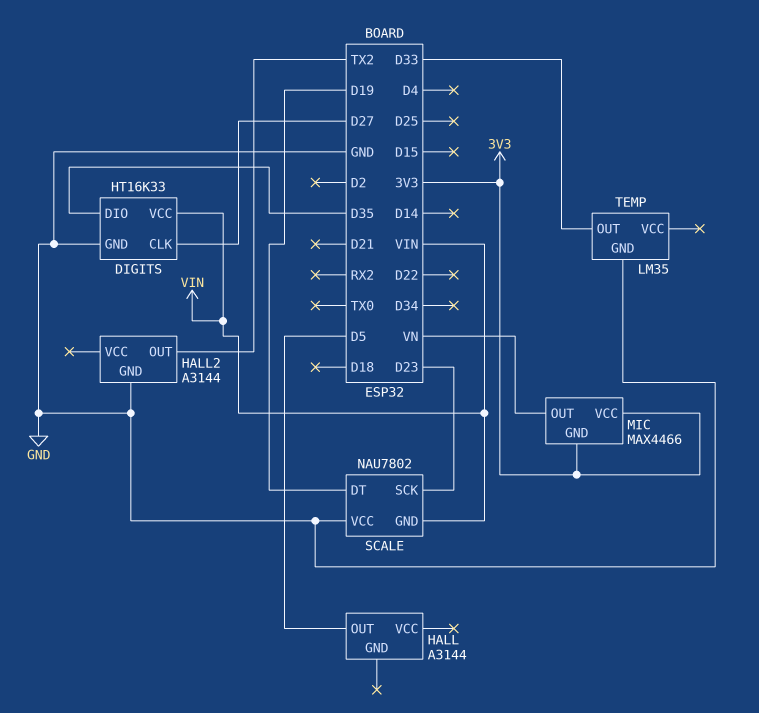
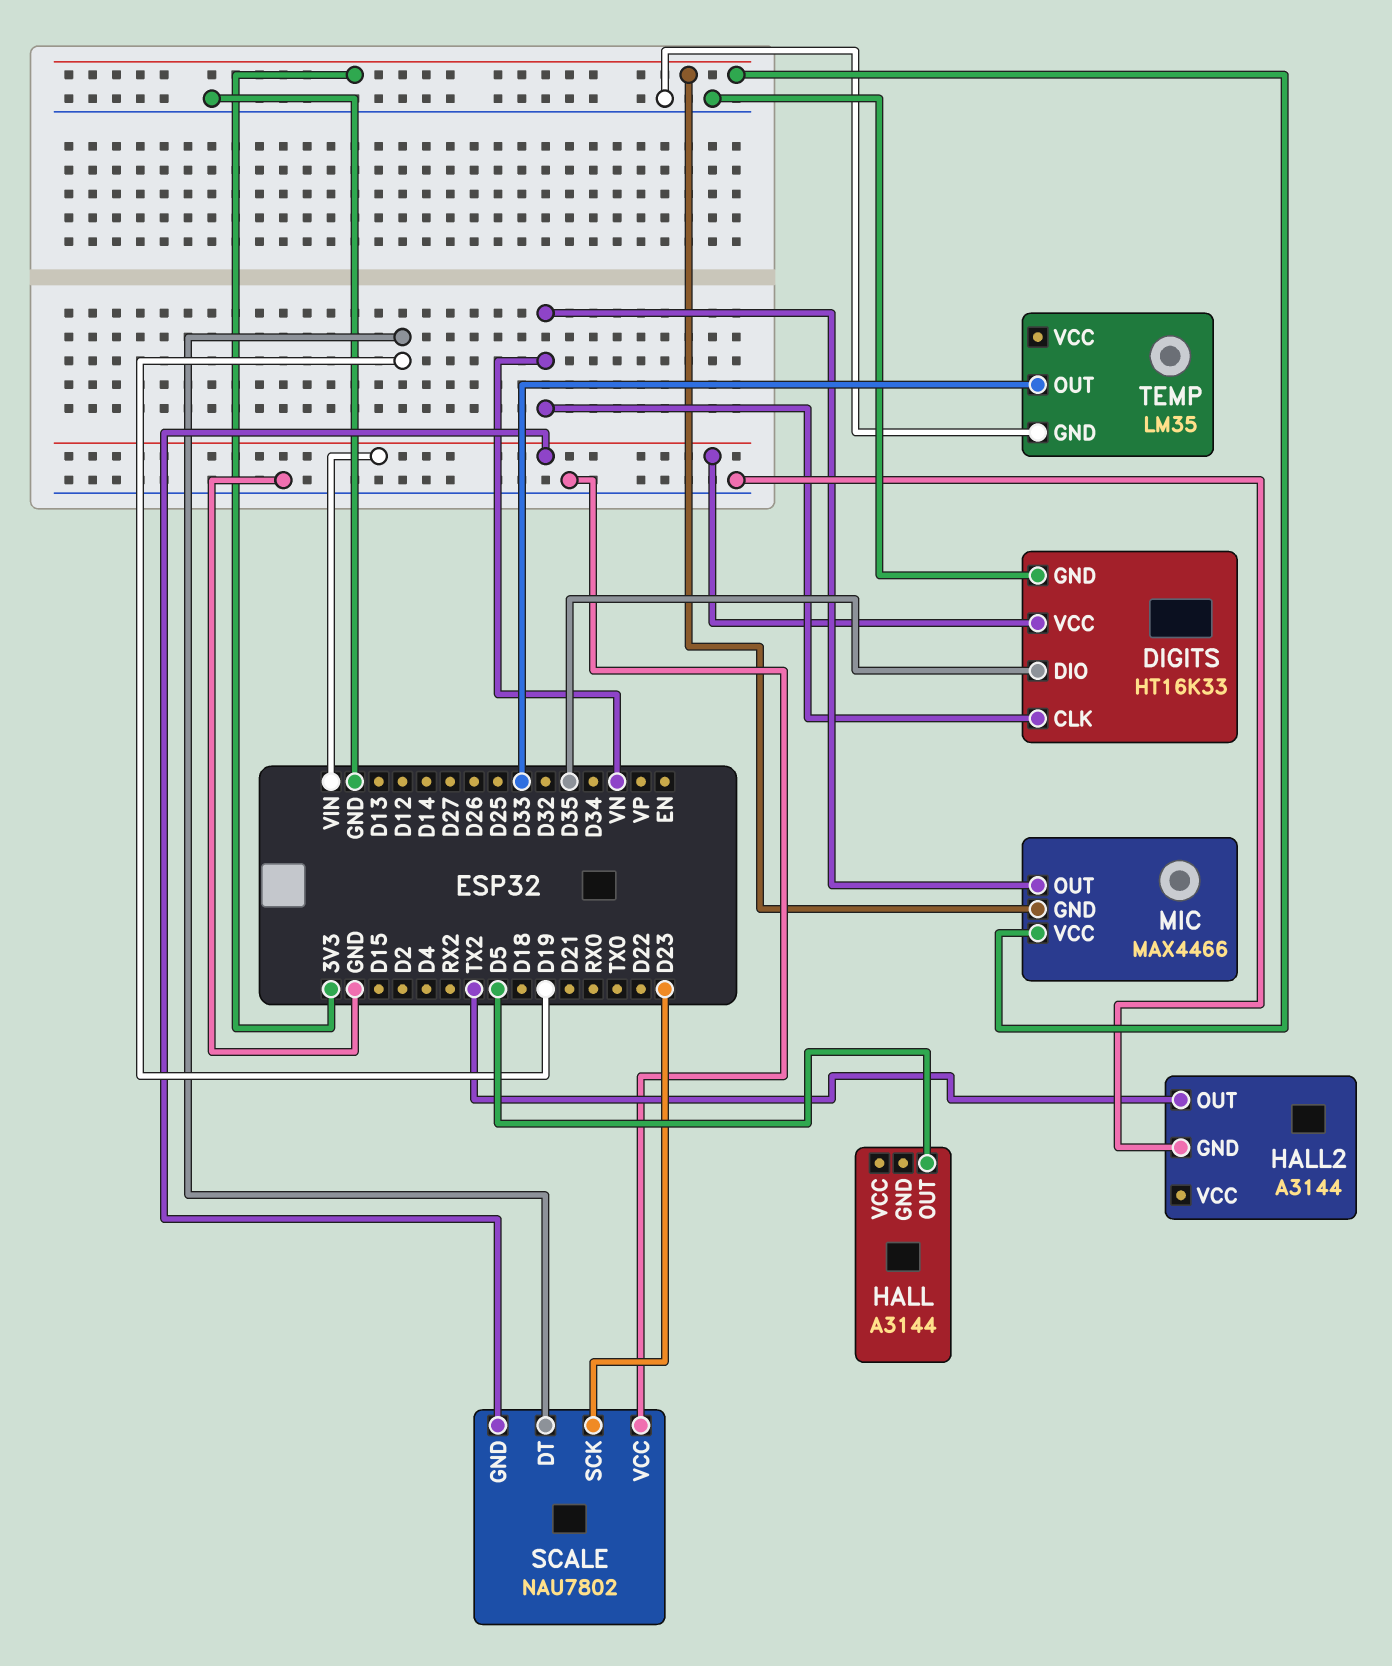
DIGITS pin CLK: D27 -> VN

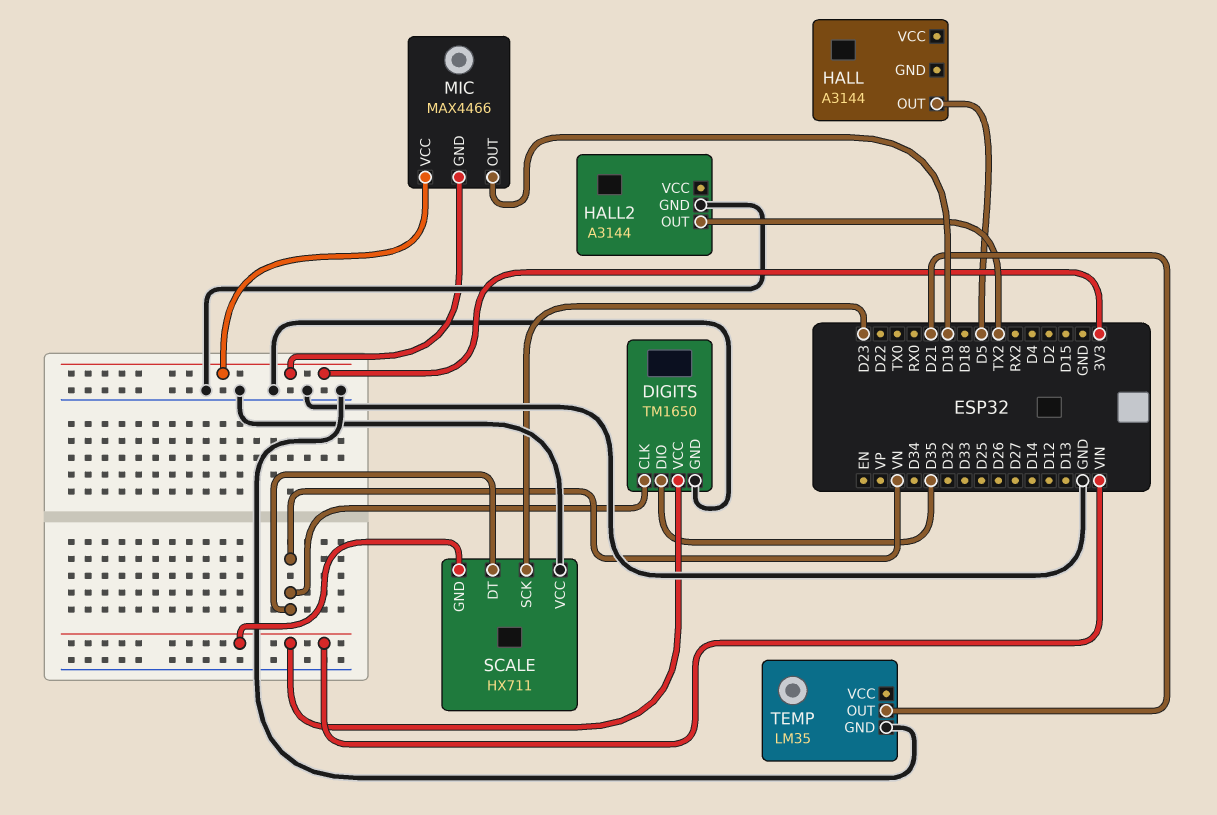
DIGITS: HT16K33 -> TM1650
MIC pin OUT: VN -> D19
SCALE: NAU7802 -> HX711
SCALE pin DT: D19 -> VN
TEMP pin OUT: D33 -> D21

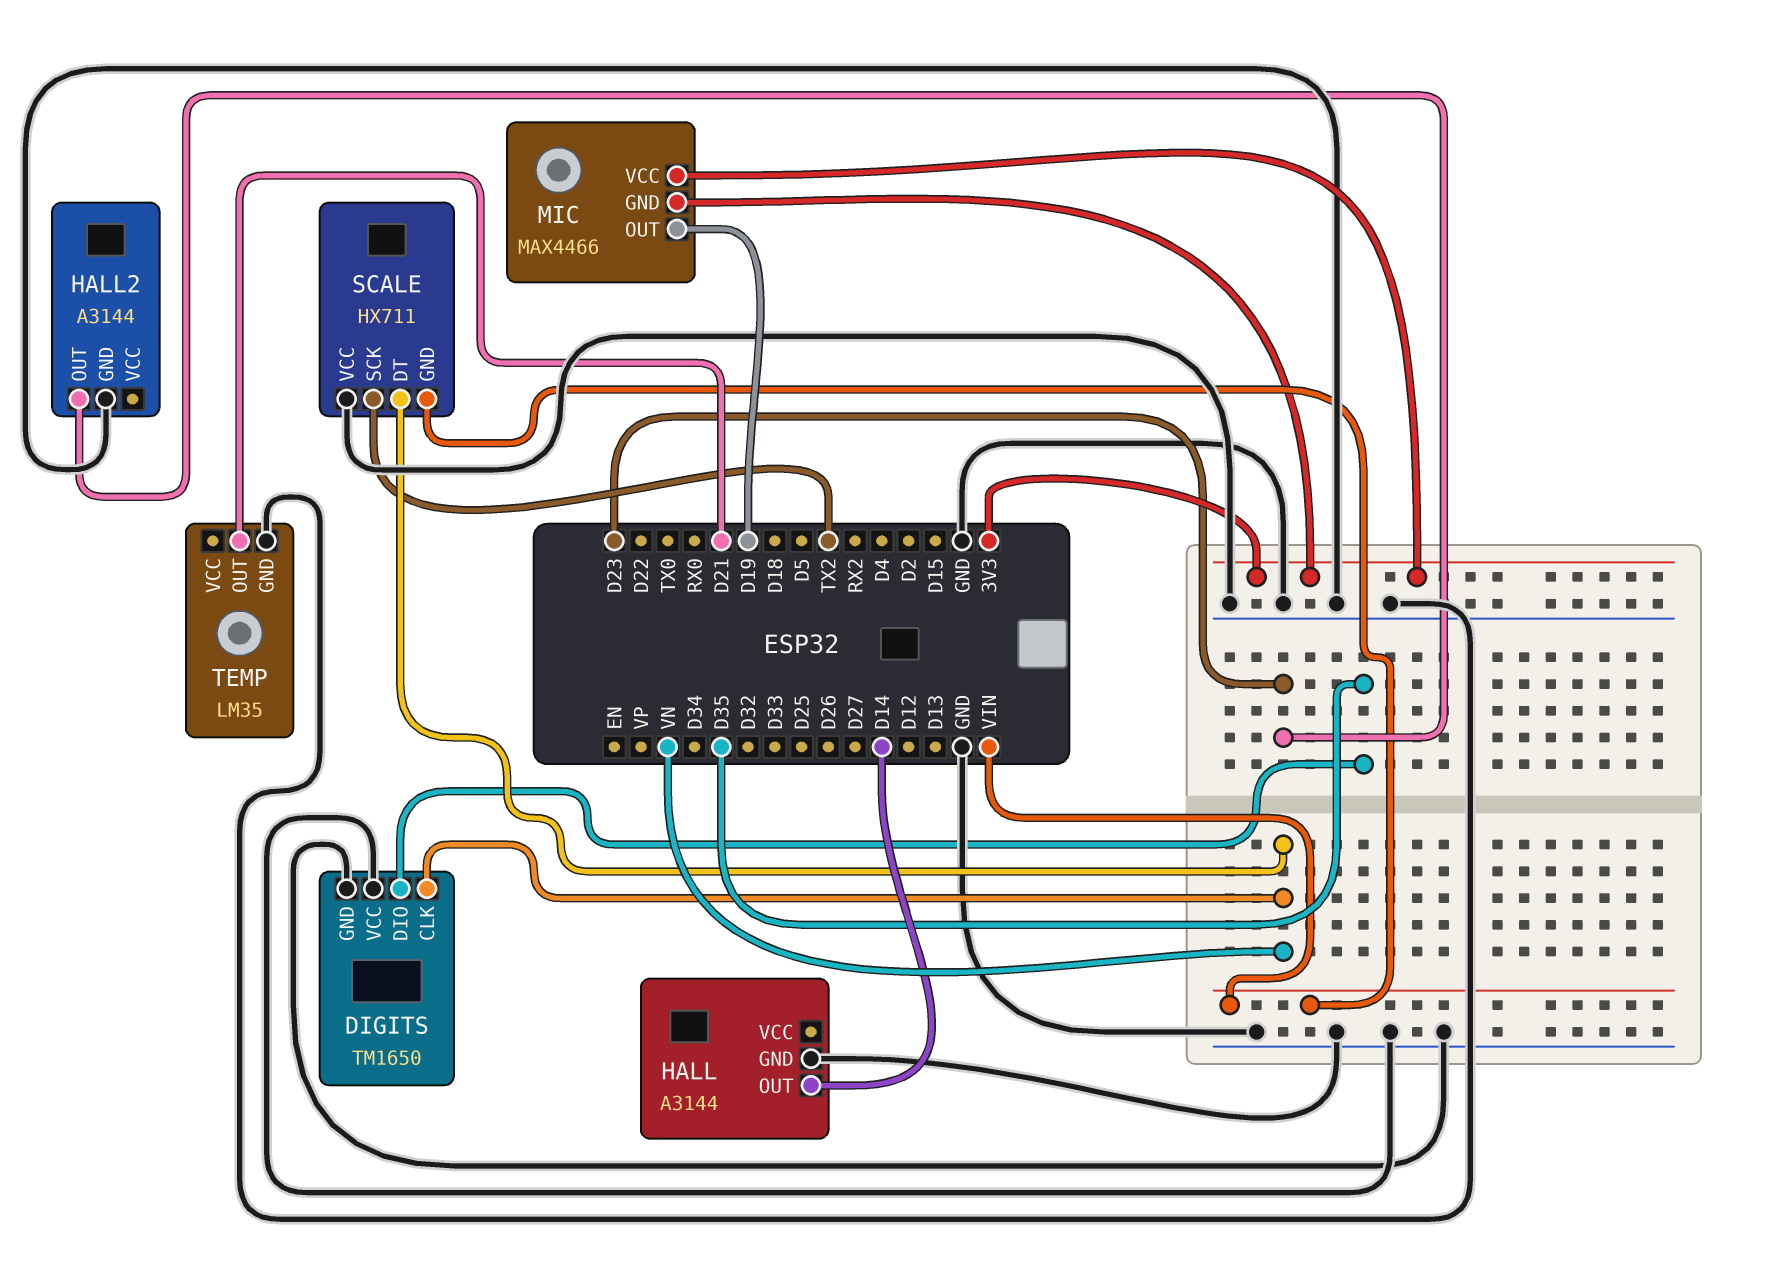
DIGITS pin VCC: VIN -> GND
HALL pin GND: none -> GND
HALL pin OUT: D5 -> D14
HALL2 pin OUT: TX2 -> D23
SCALE pin SCK: D23 -> TX2

